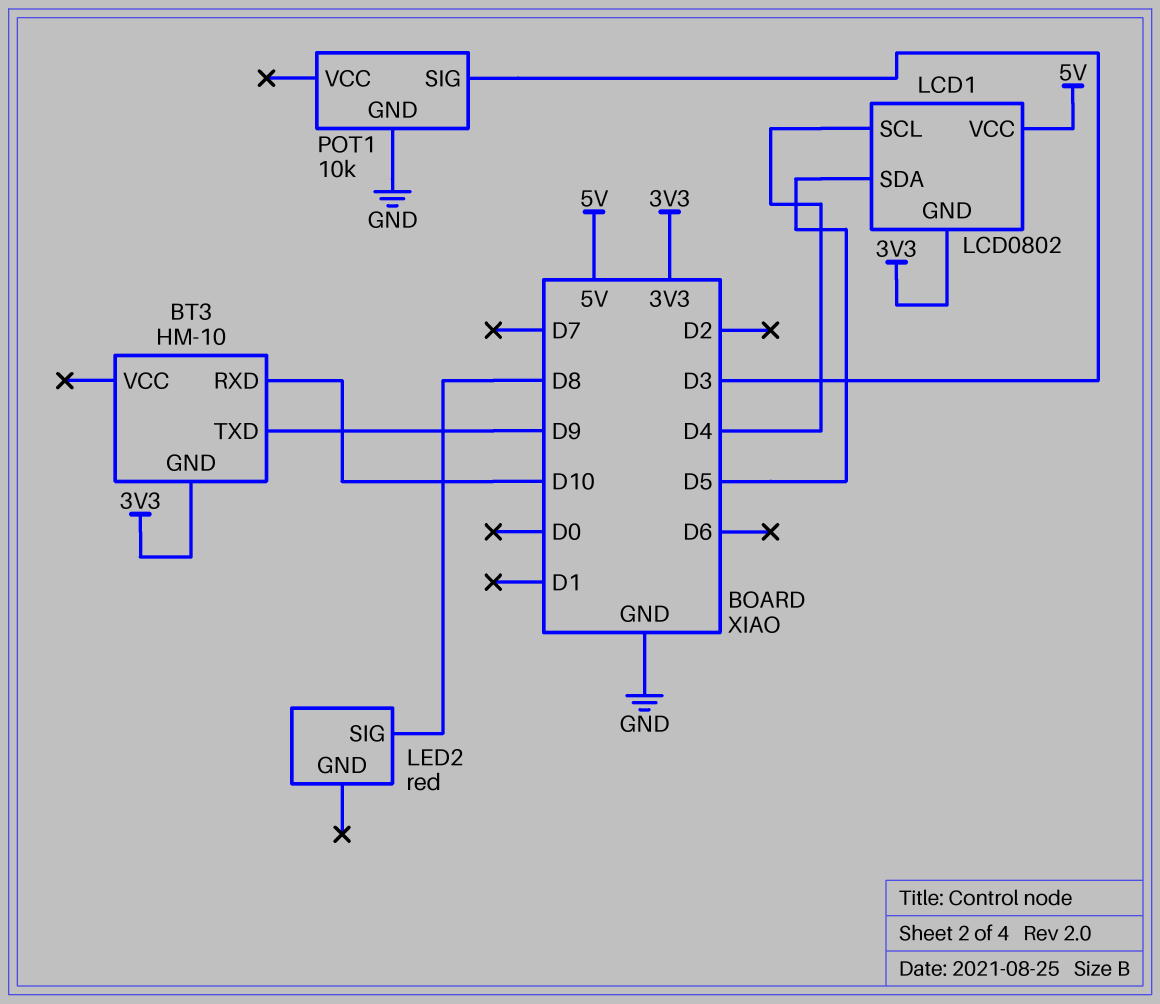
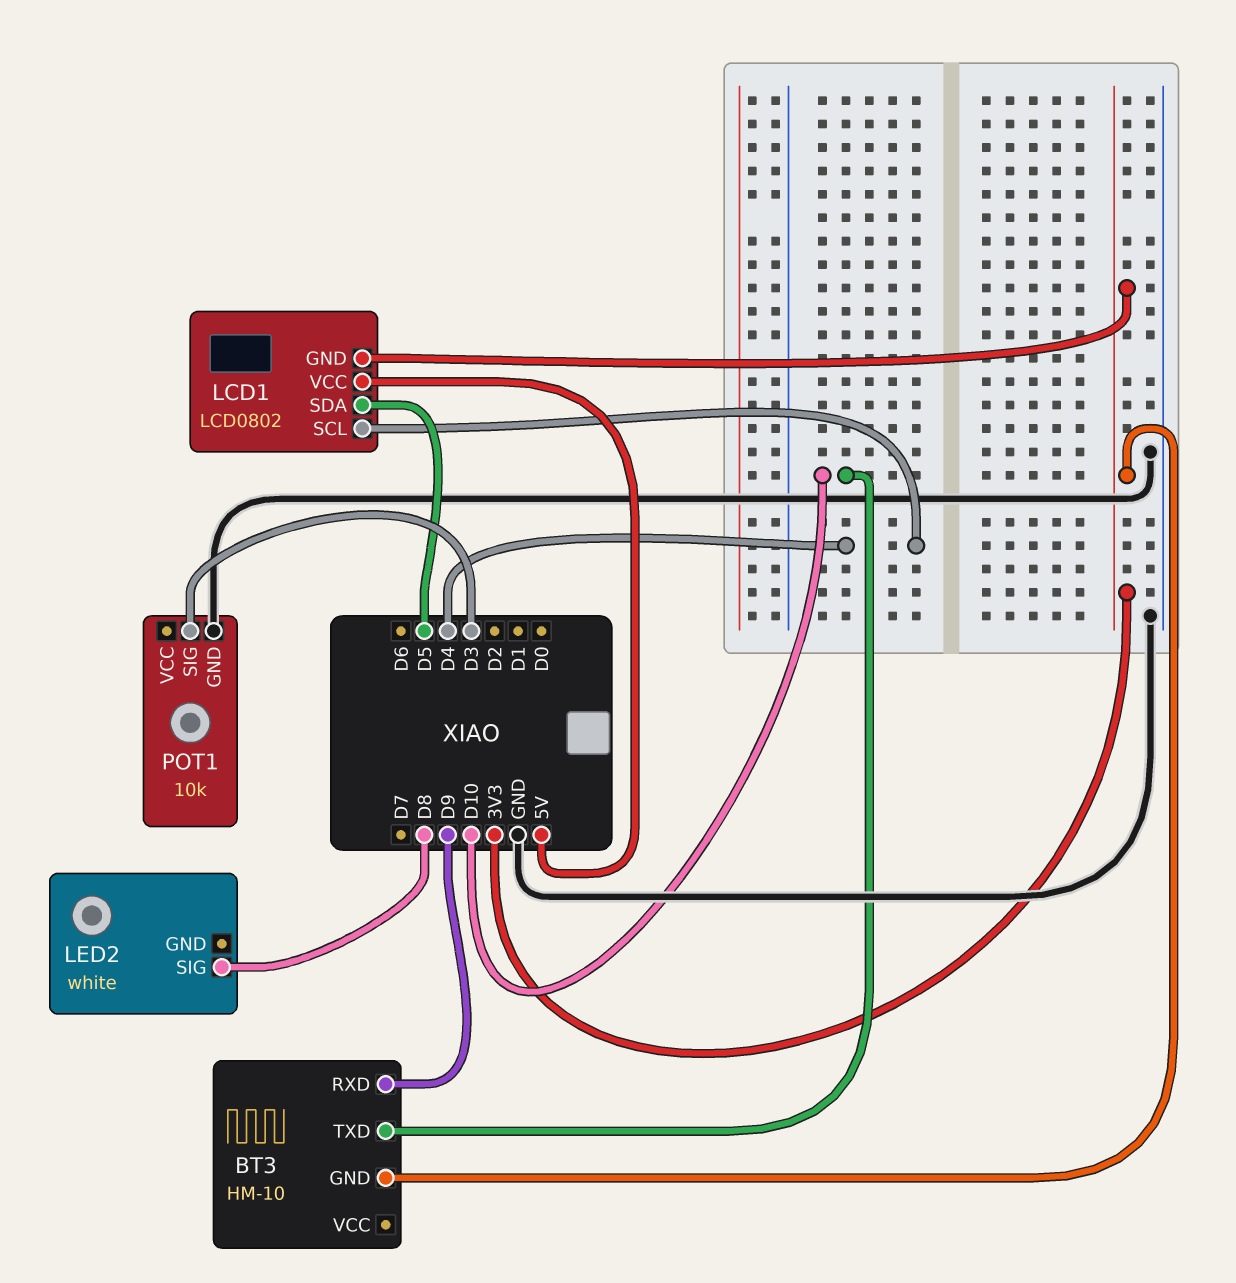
BT3 pin RXD: D10 -> D9
BT3 pin TXD: D9 -> D10
LED2: red -> white

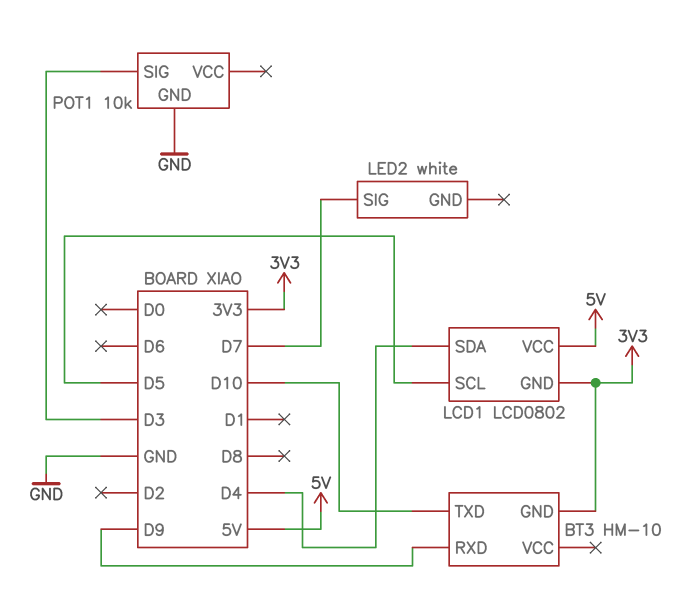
LCD1 pin SCL: D4 -> D5
LCD1 pin SDA: D5 -> D4
LED2 pin SIG: D8 -> D7

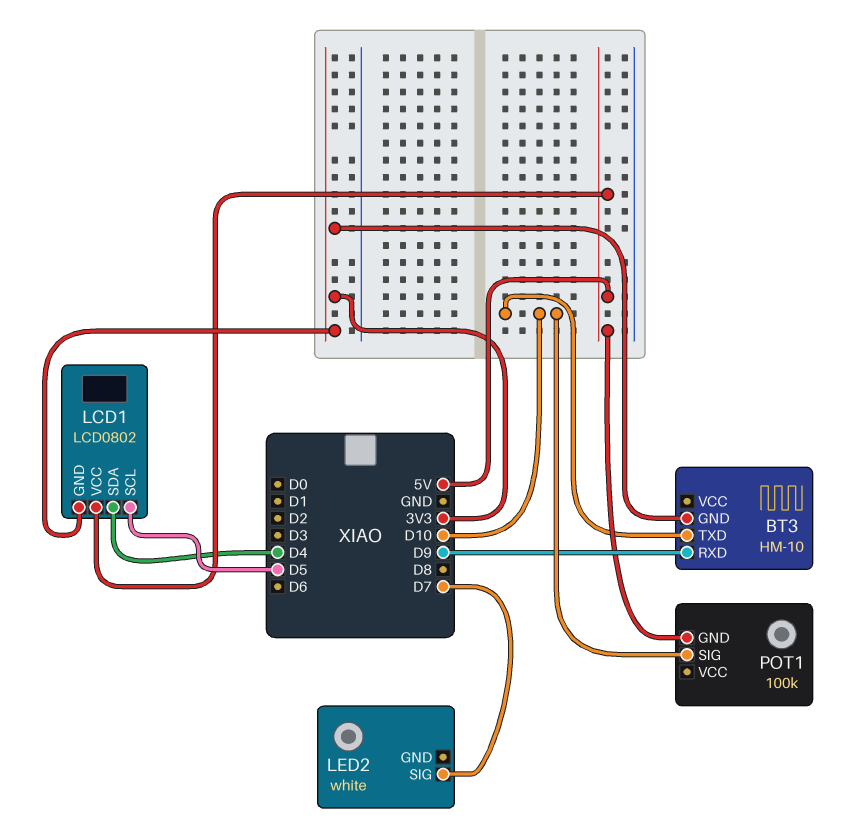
POT1: 10k -> 100k
POT1 pin GND: GND -> 5V
POT1 pin SIG: D3 -> D10

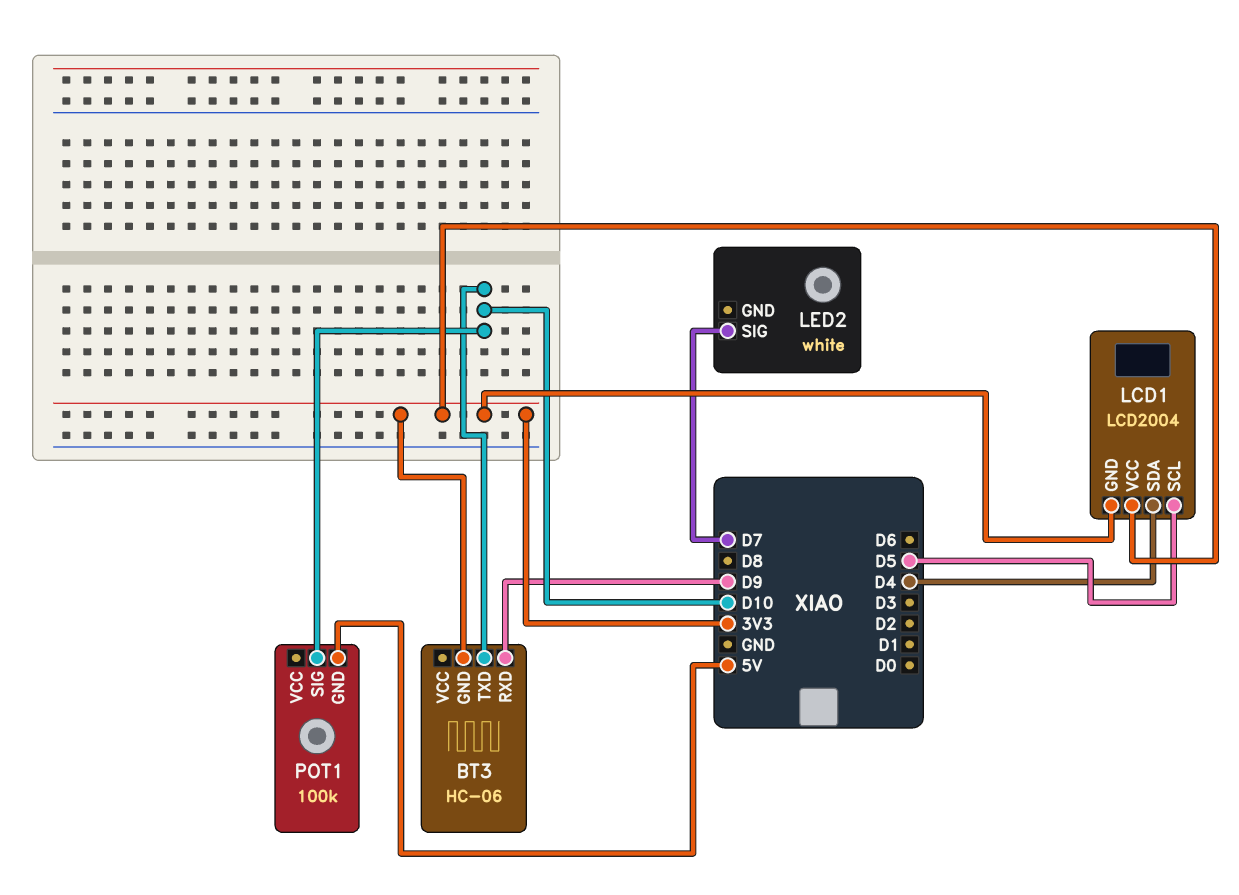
BT3: HM-10 -> HC-06
LCD1: LCD0802 -> LCD2004
LCD1 pin VCC: 5V -> 3V3

